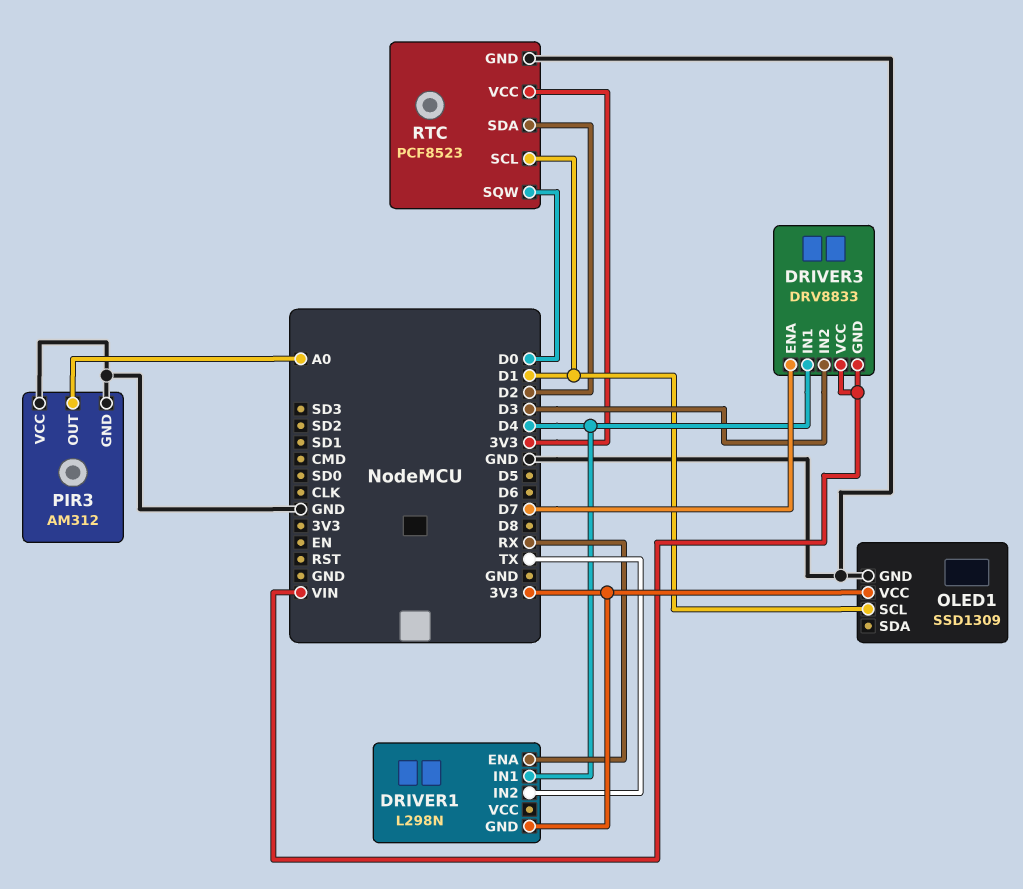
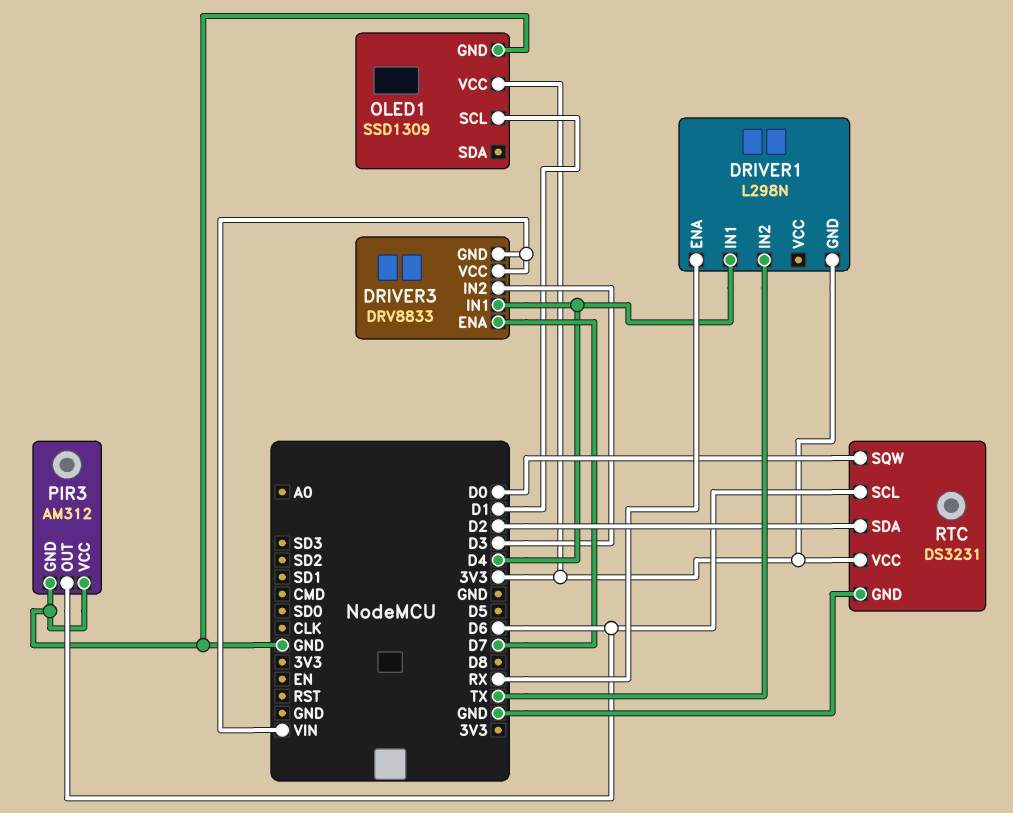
PIR3 pin OUT: A0 -> D6
RTC: PCF8523 -> DS3231
RTC pin SCL: D1 -> D6

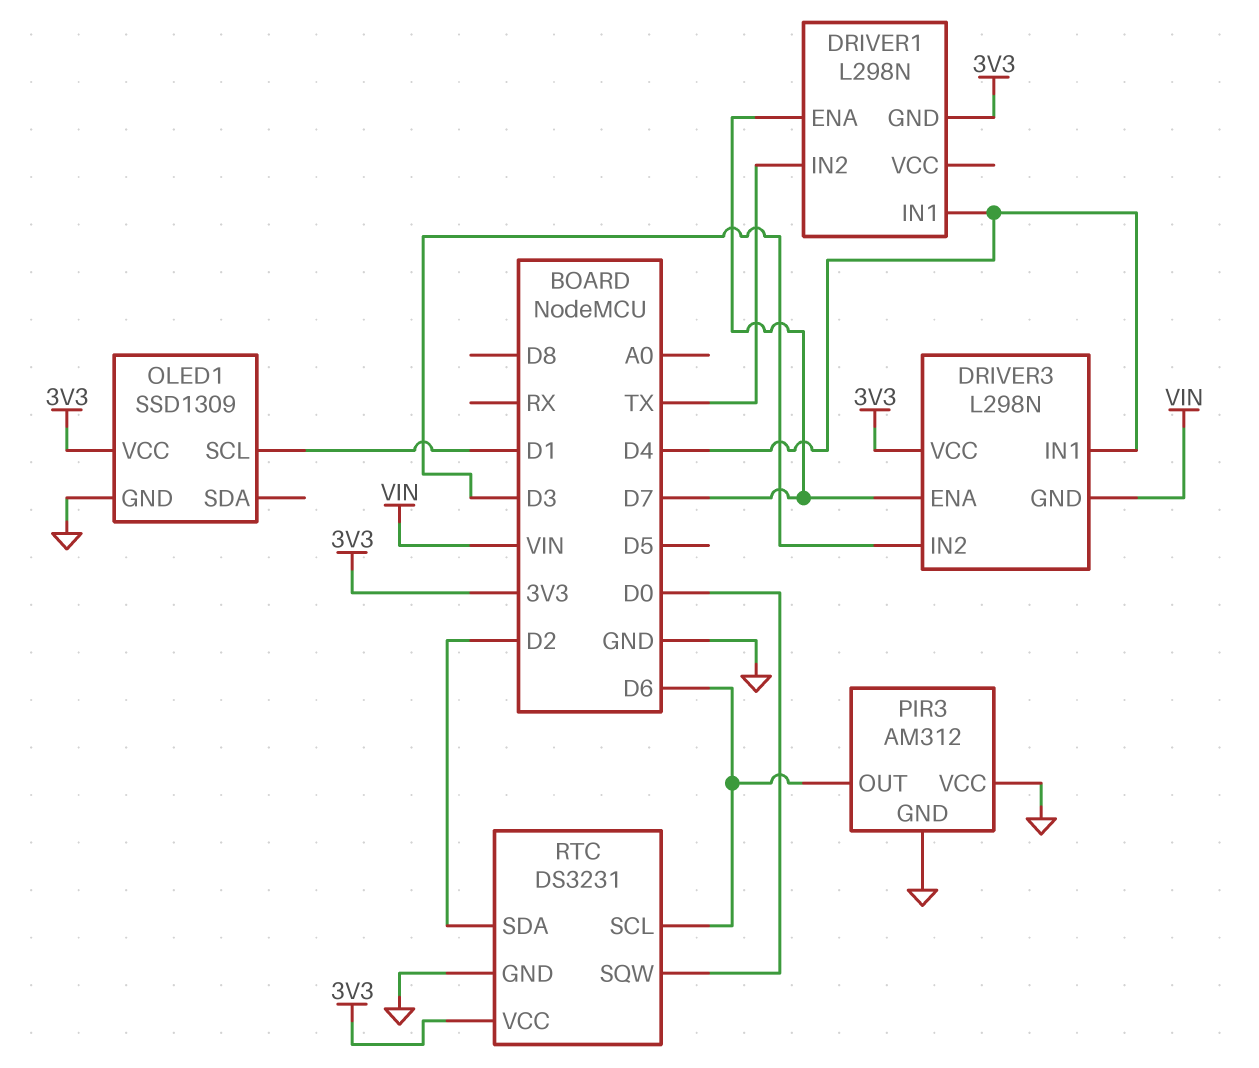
DRIVER1 pin ENA: RX -> D7
DRIVER3: DRV8833 -> L298N
DRIVER3 pin VCC: VIN -> 3V3

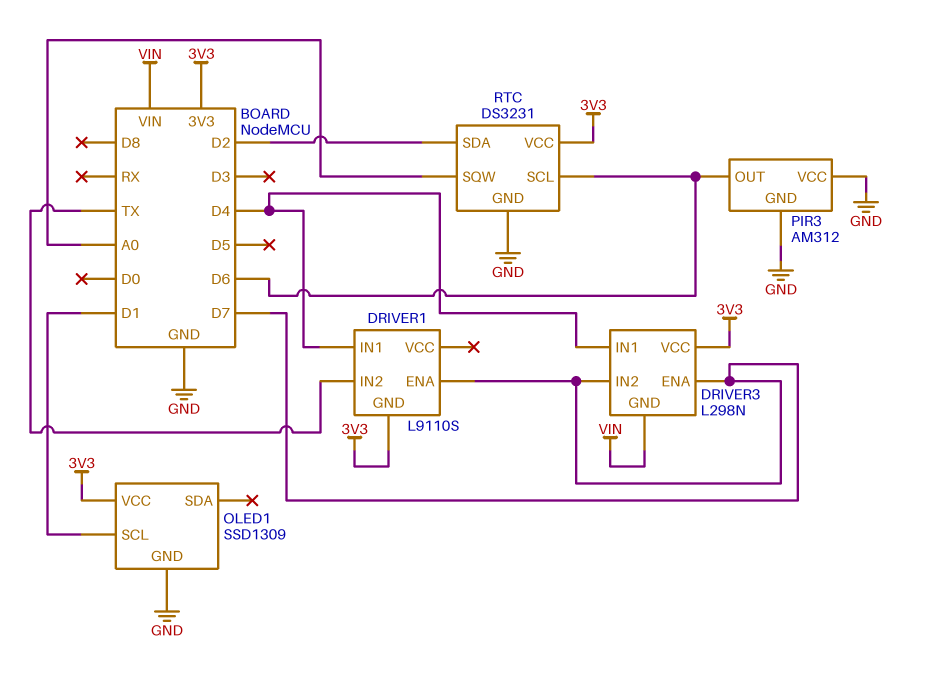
DRIVER1: L298N -> L9110S
DRIVER3 pin IN2: D3 -> D7
RTC pin SQW: D0 -> A0

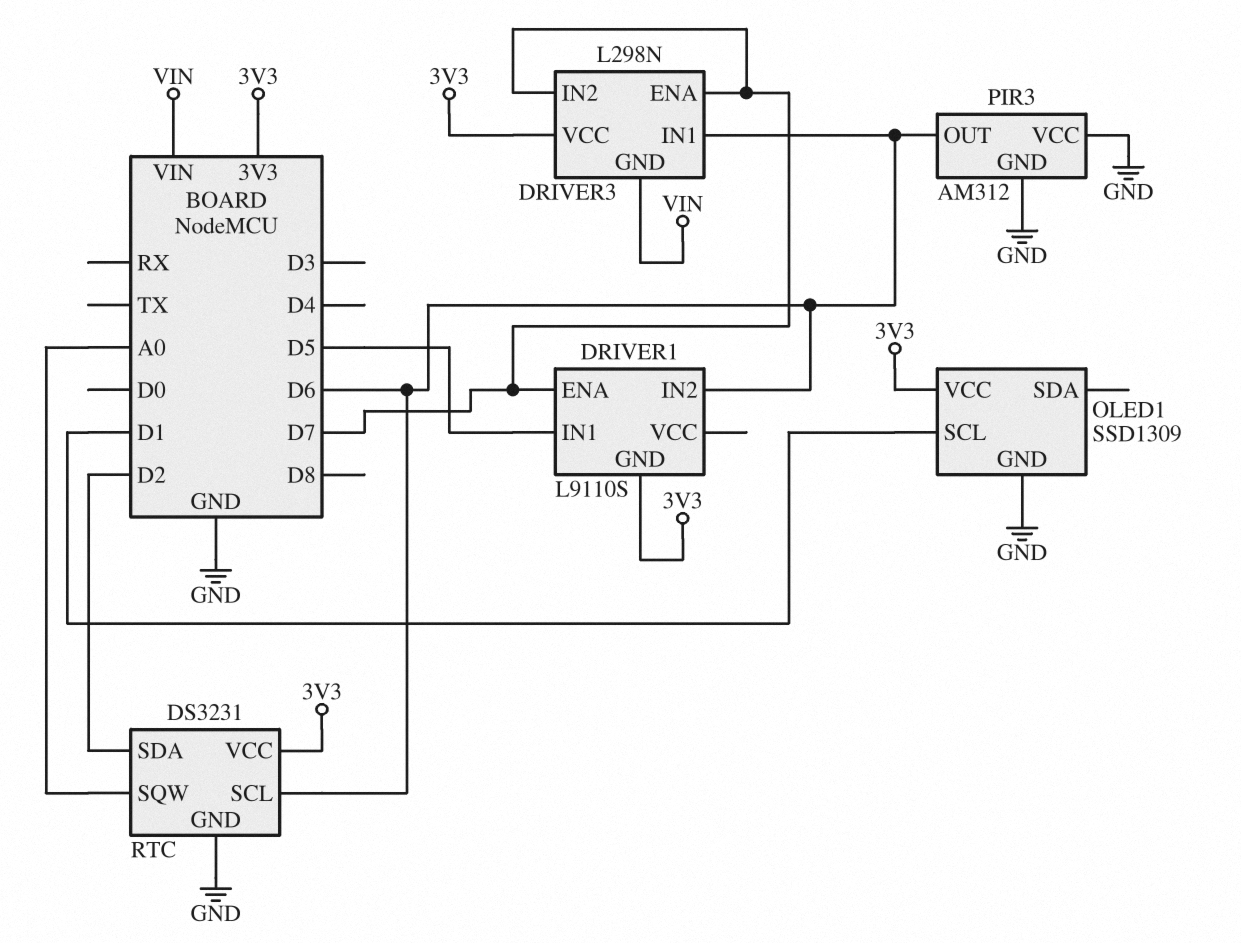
DRIVER1 pin IN1: D4 -> D5
DRIVER1 pin IN2: TX -> D6
DRIVER3 pin IN1: D4 -> D6

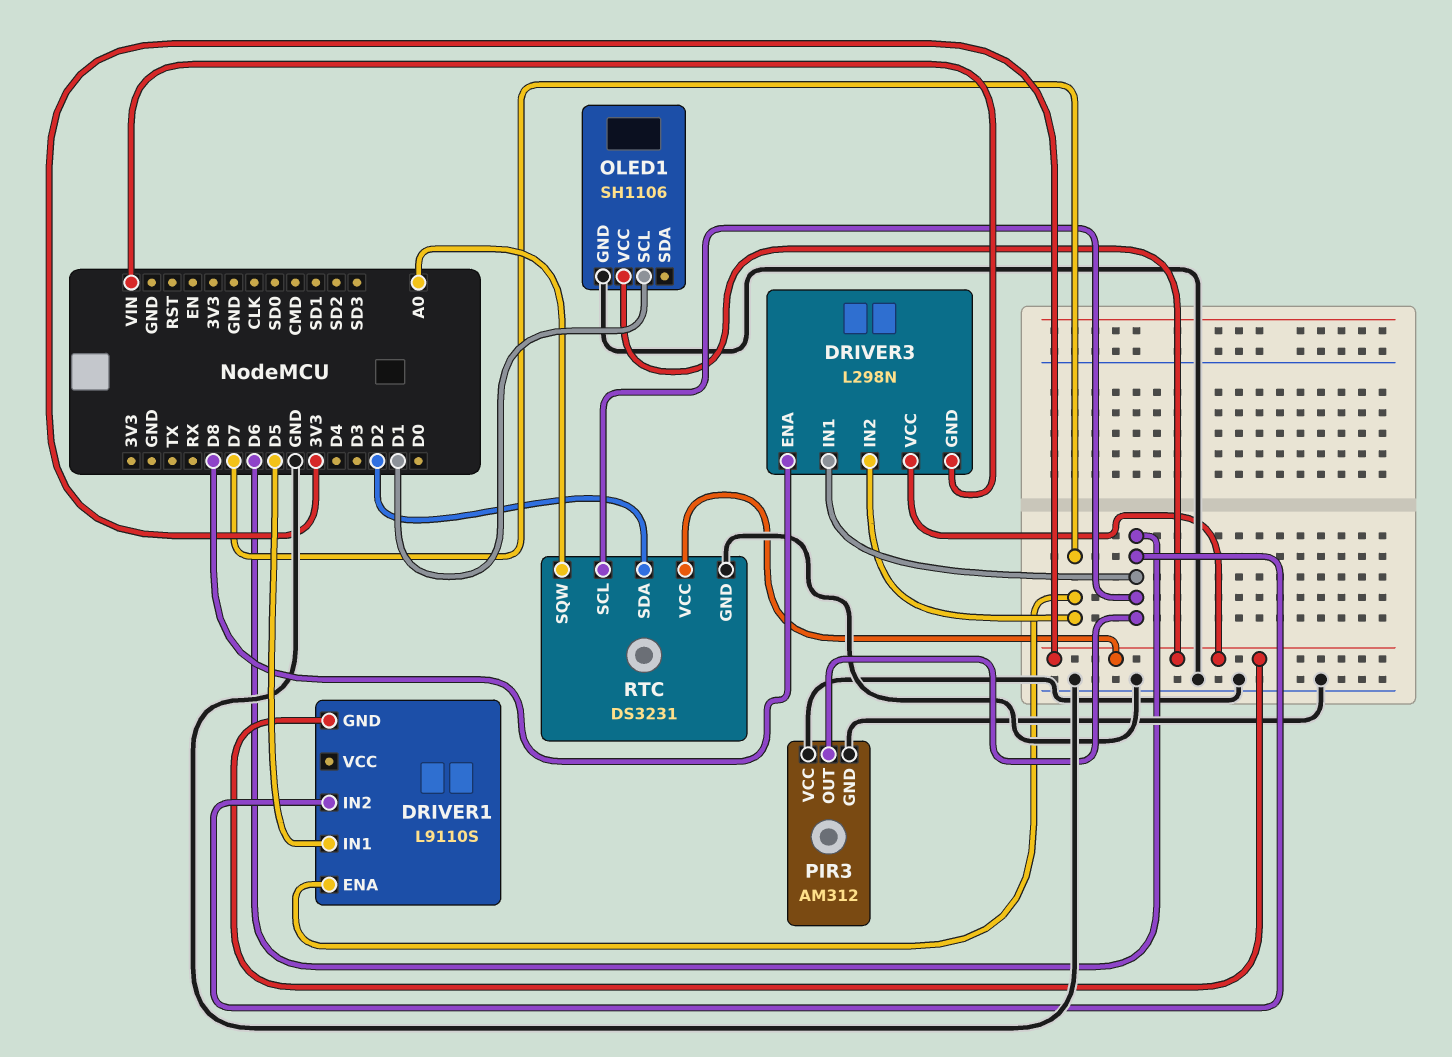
DRIVER3 pin ENA: D7 -> D8
OLED1: SSD1309 -> SH1106

